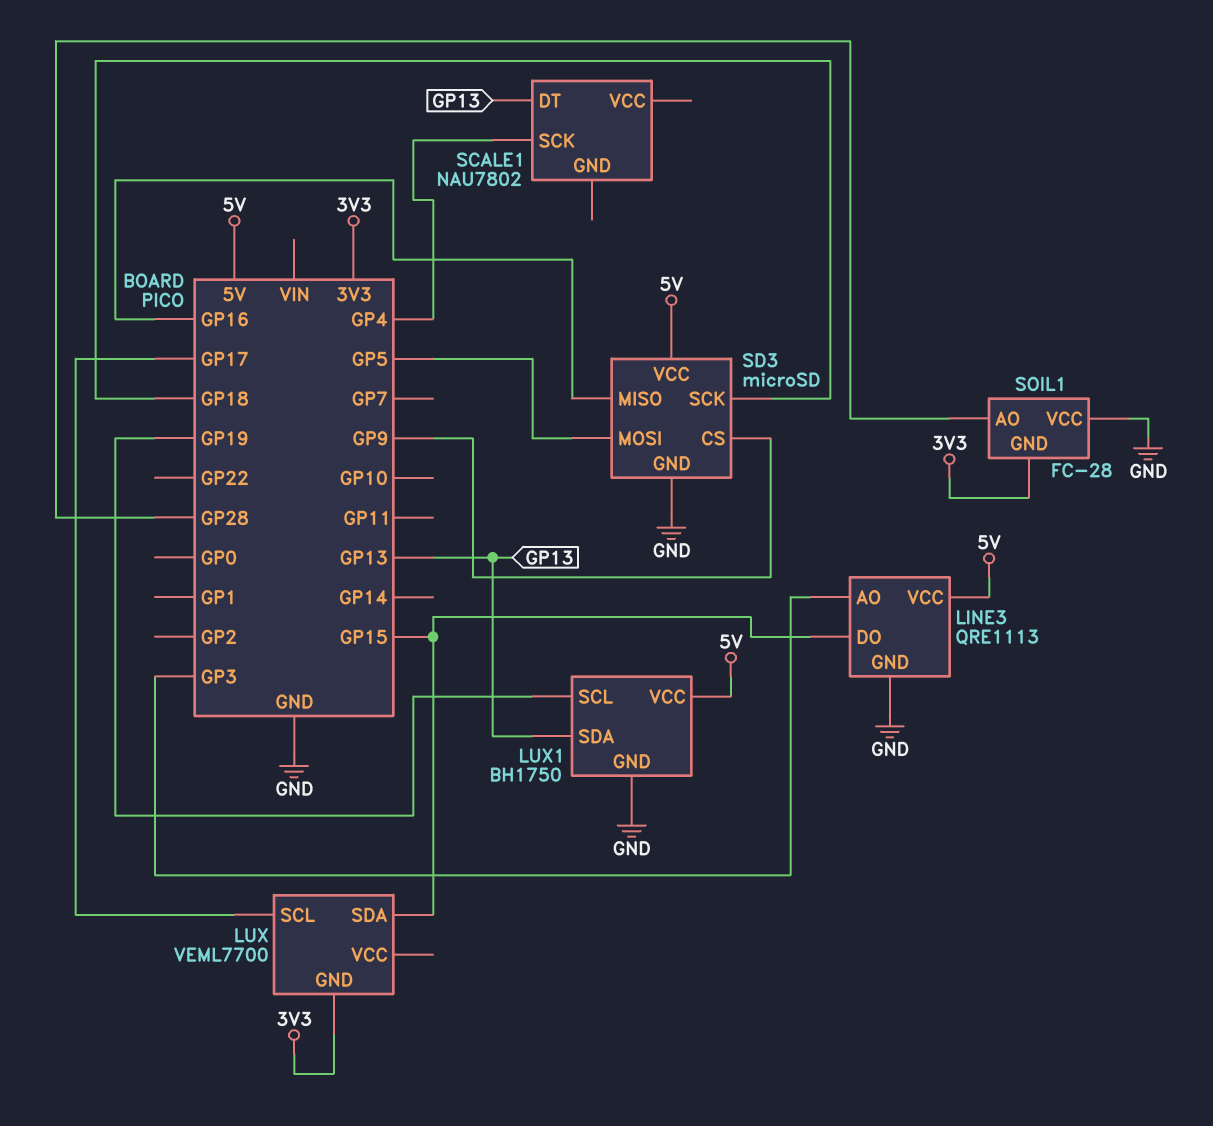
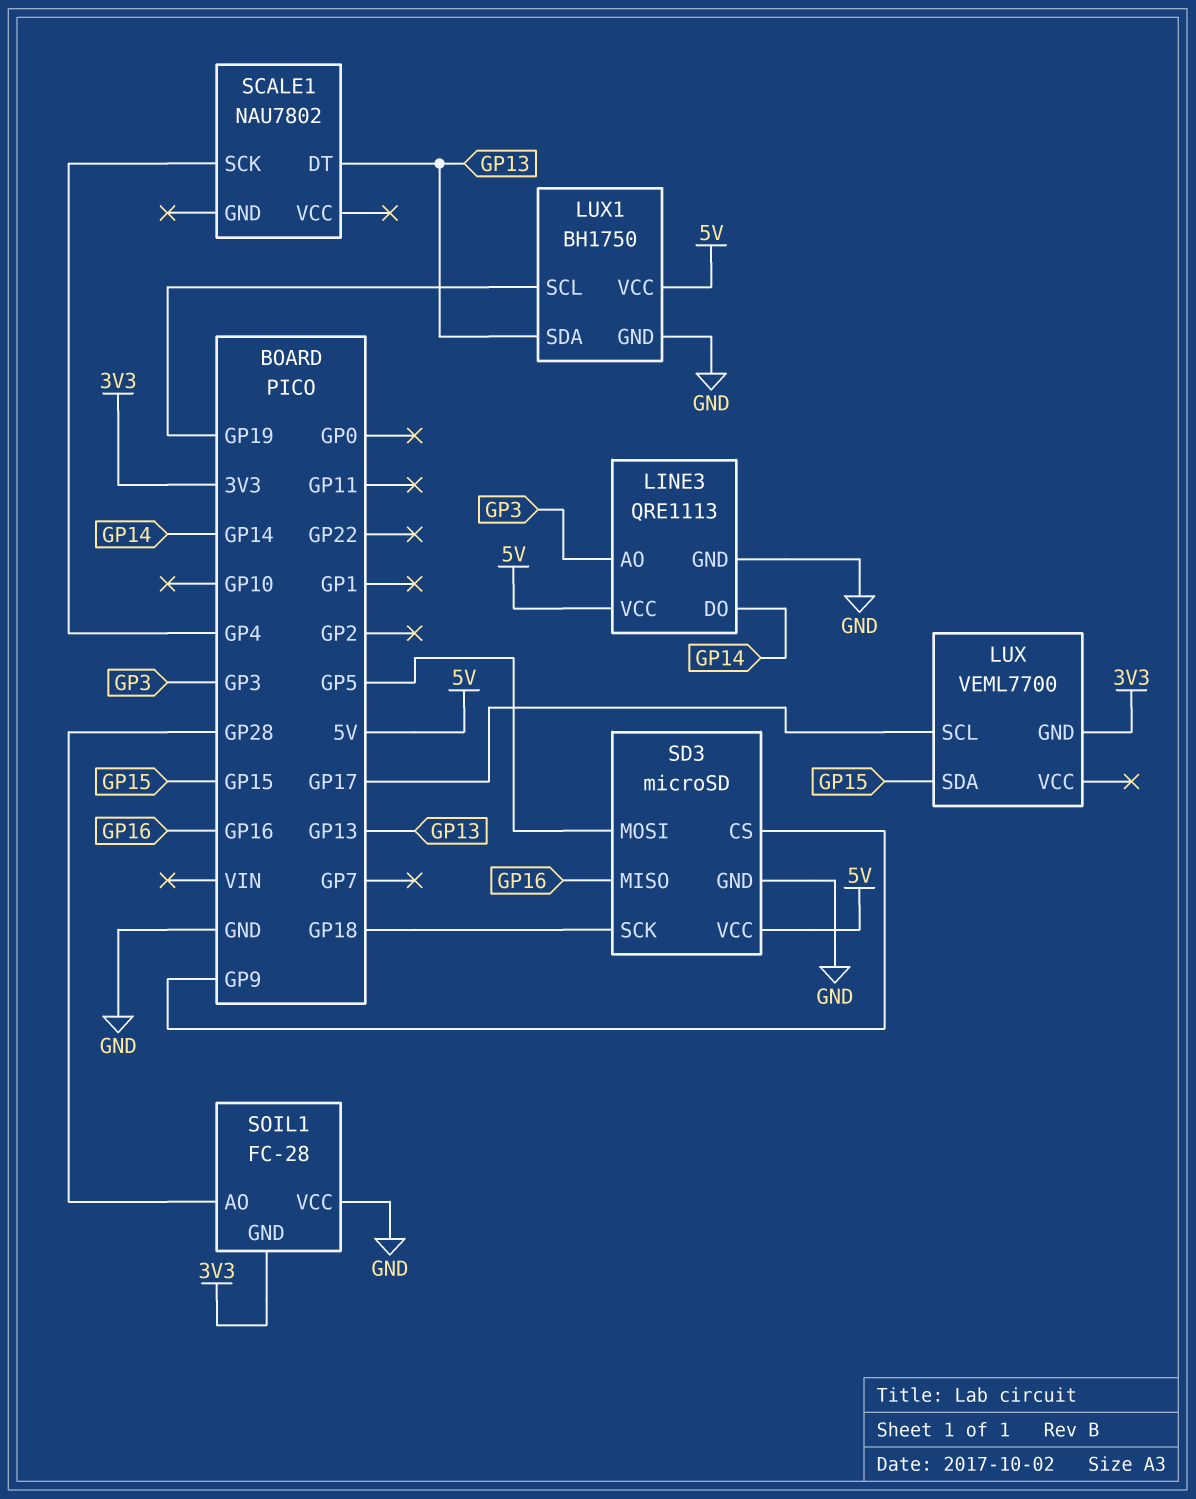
LINE3 pin DO: GP15 -> GP14

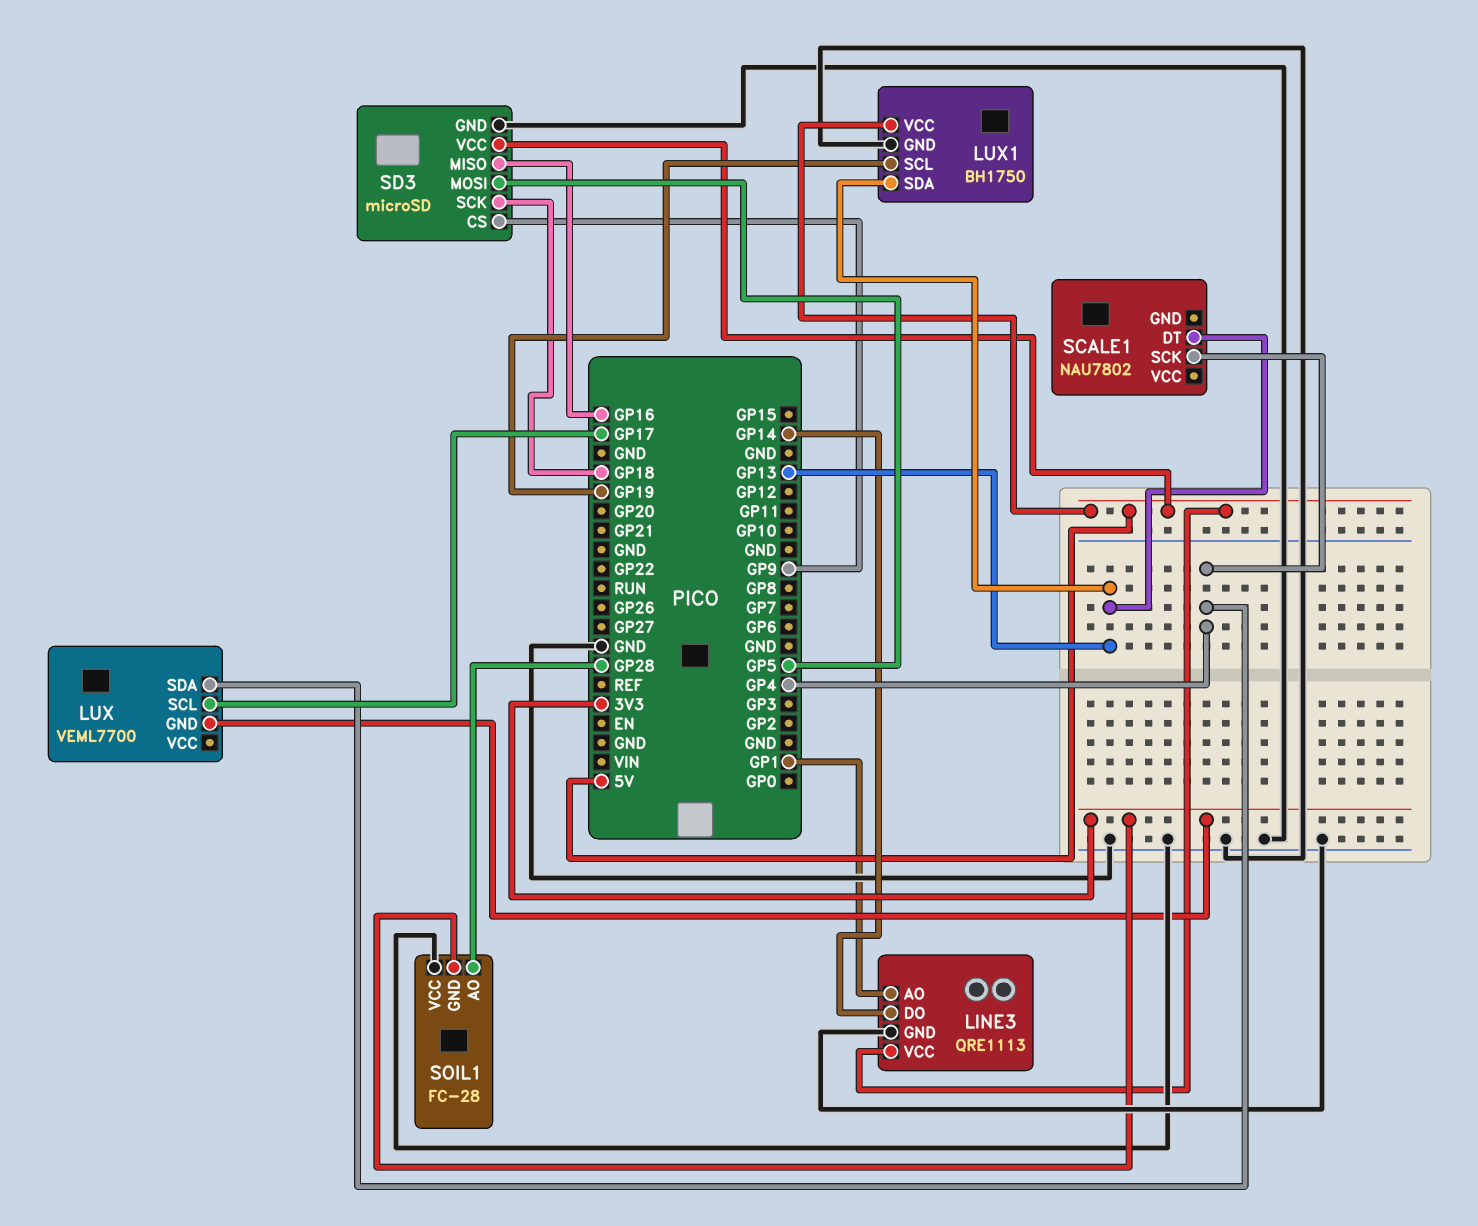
LINE3 pin AO: GP3 -> GP1
LUX pin SDA: GP15 -> GP4

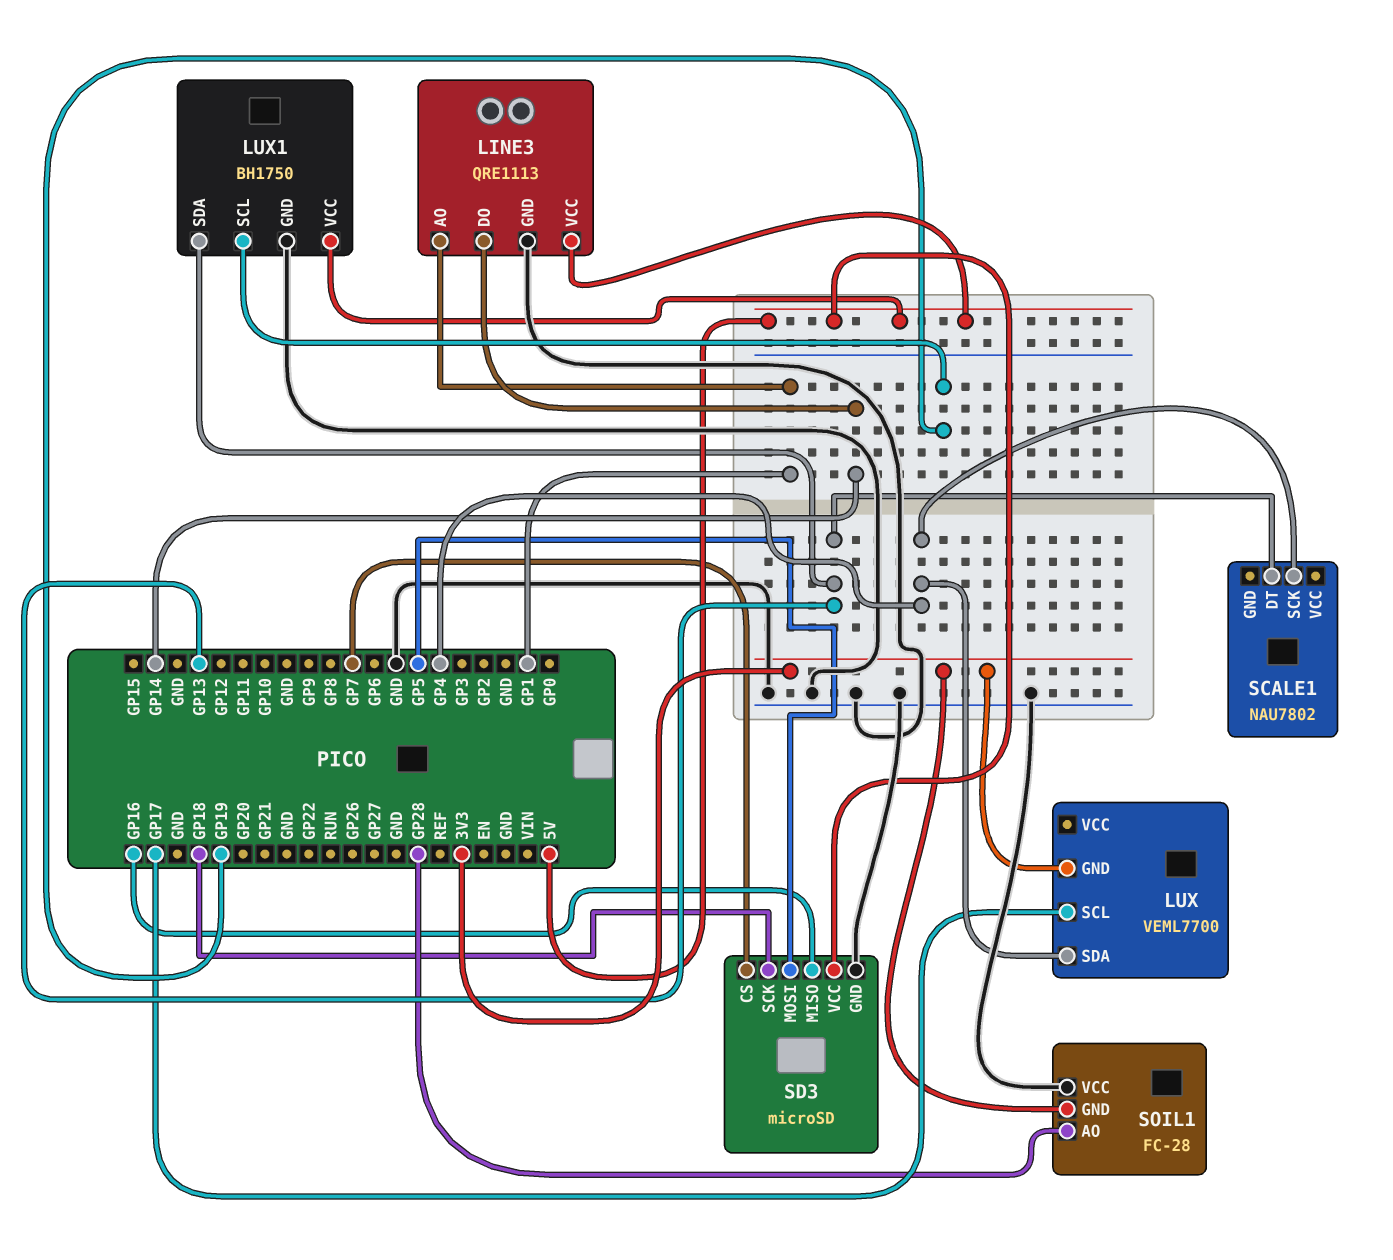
SD3 pin CS: GP9 -> GP7

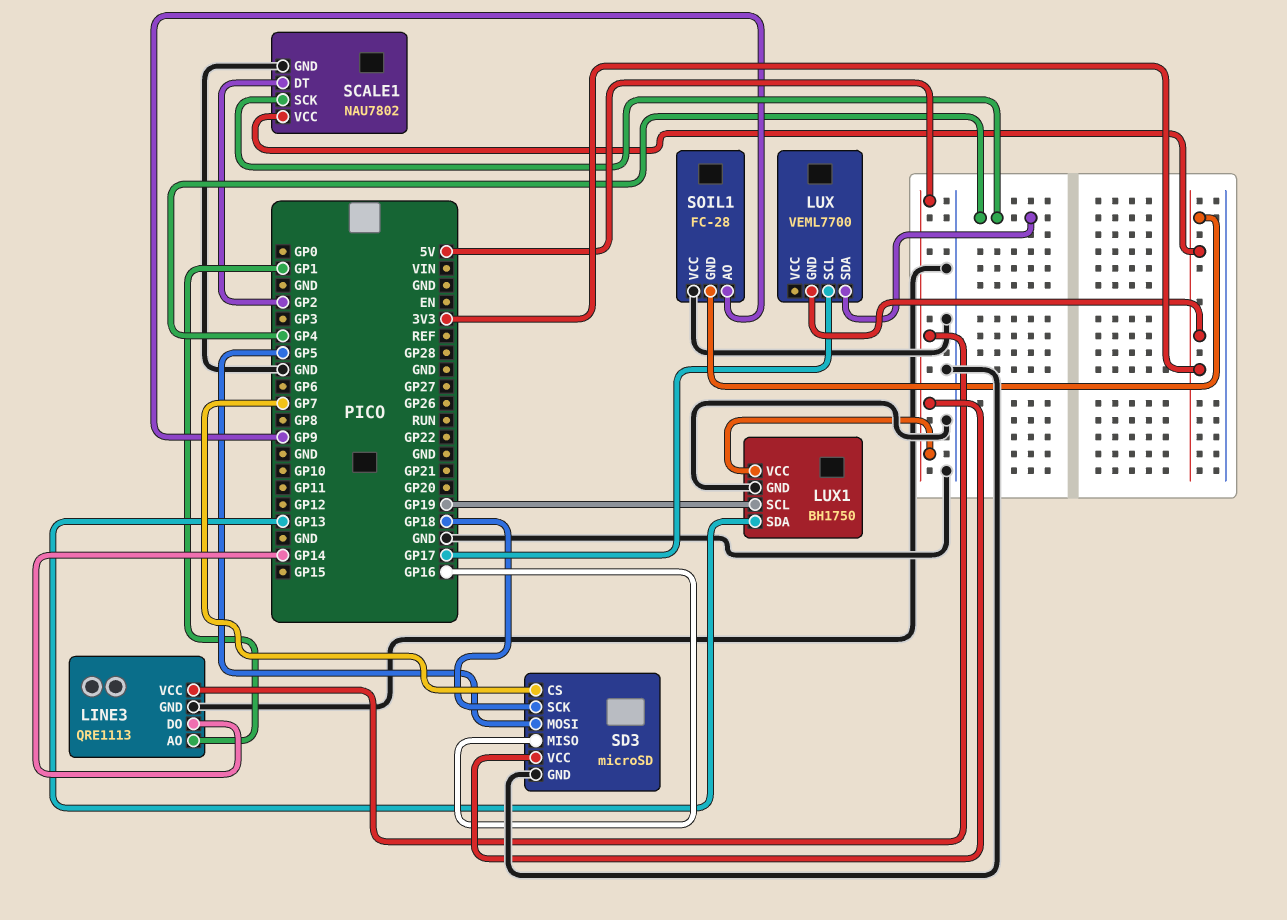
SCALE1 pin DT: GP13 -> GP2
SCALE1 pin GND: none -> GND
SCALE1 pin VCC: none -> 3V3
SOIL1 pin AO: GP28 -> GP9

